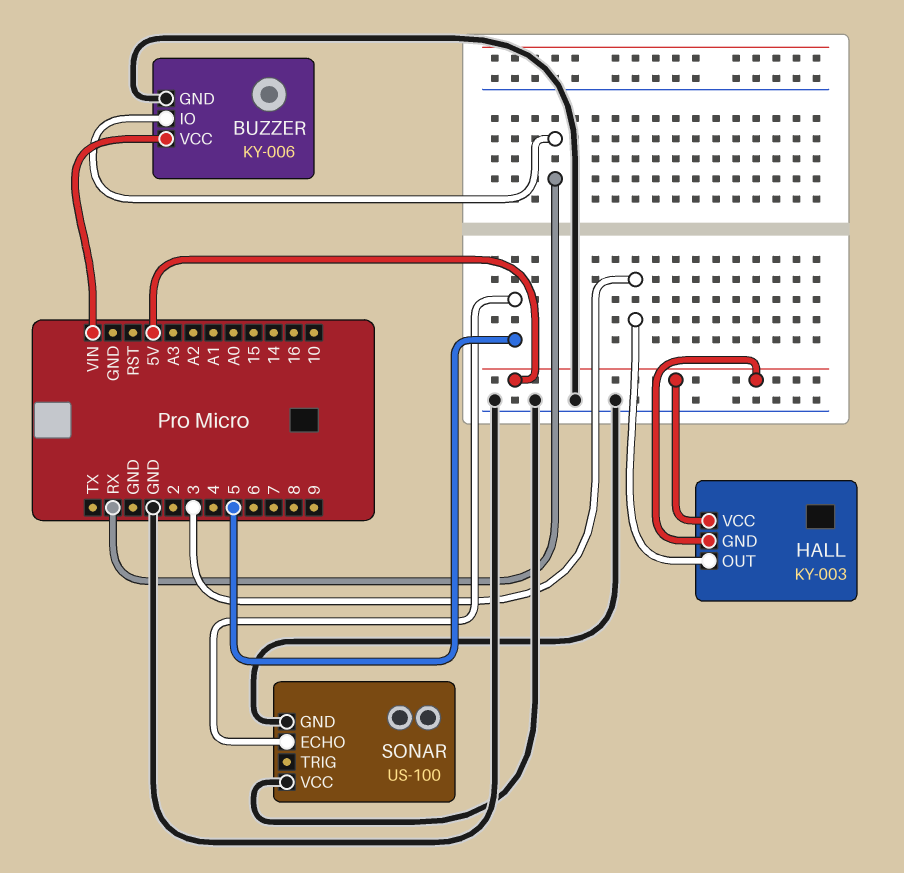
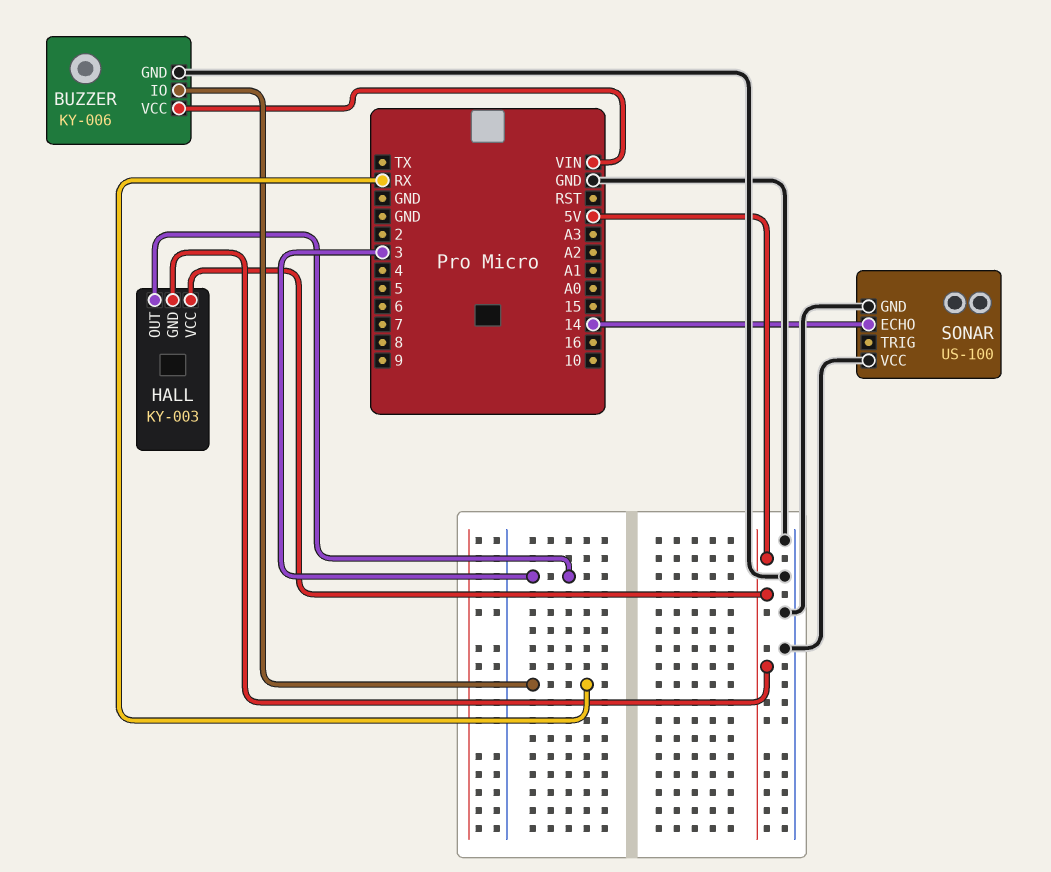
SONAR pin ECHO: 5 -> 14

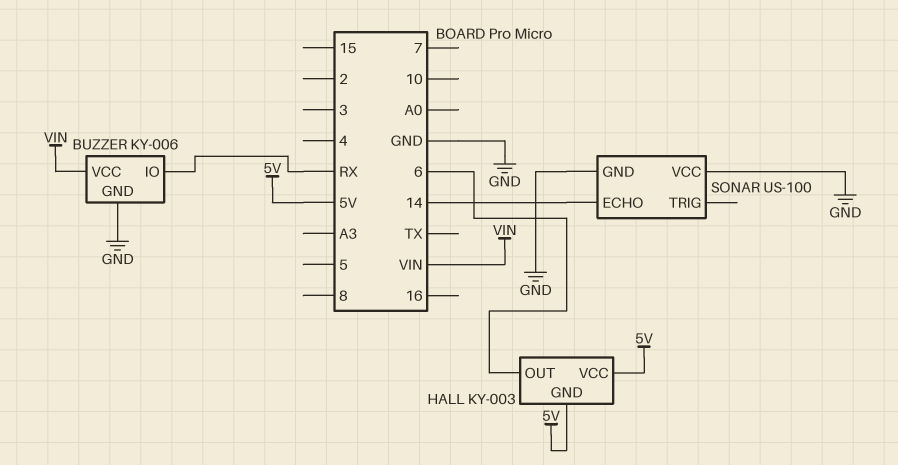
HALL pin OUT: 3 -> 6

